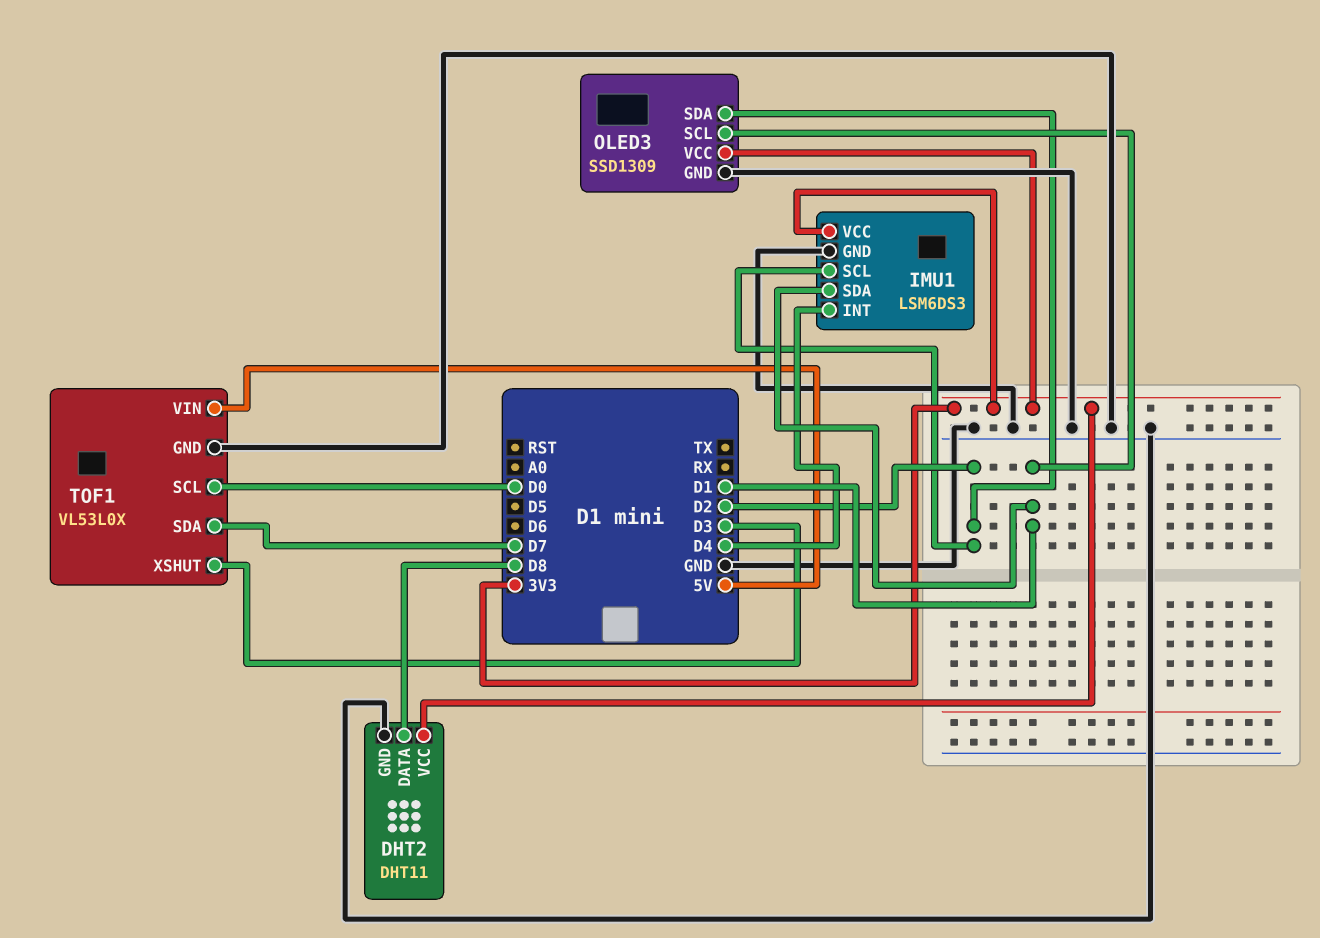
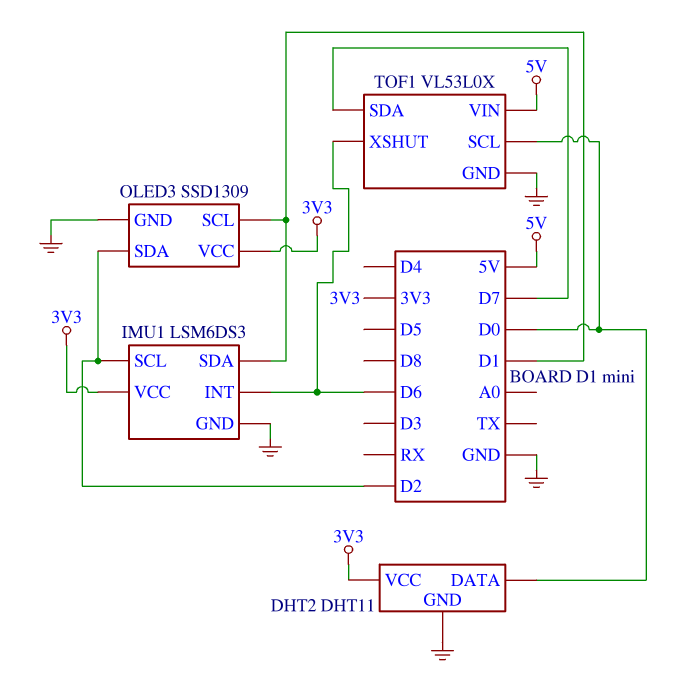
DHT2 pin DATA: D8 -> D0
IMU1 pin INT: D4 -> D6
TOF1 pin XSHUT: D3 -> D6

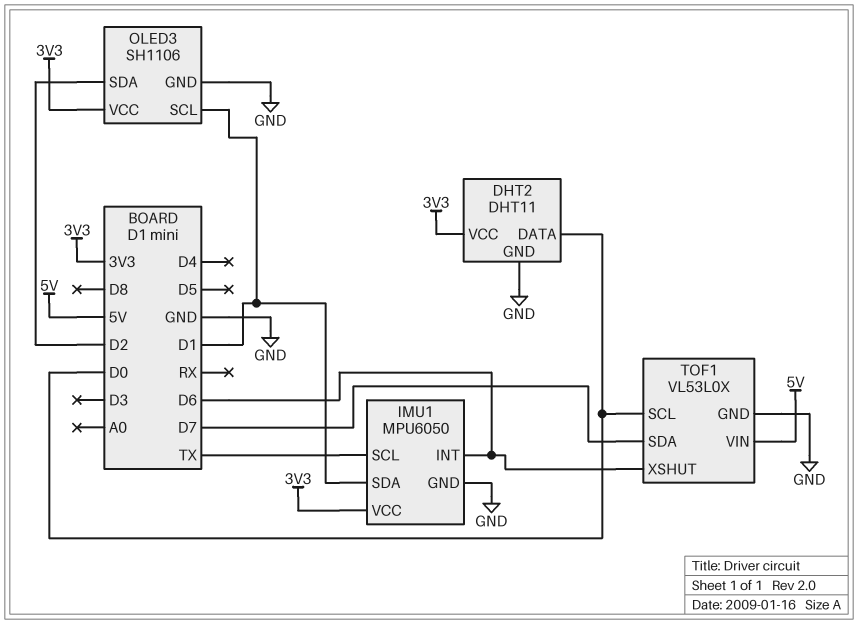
IMU1: LSM6DS3 -> MPU6050
IMU1 pin SCL: D2 -> TX
OLED3: SSD1309 -> SH1106

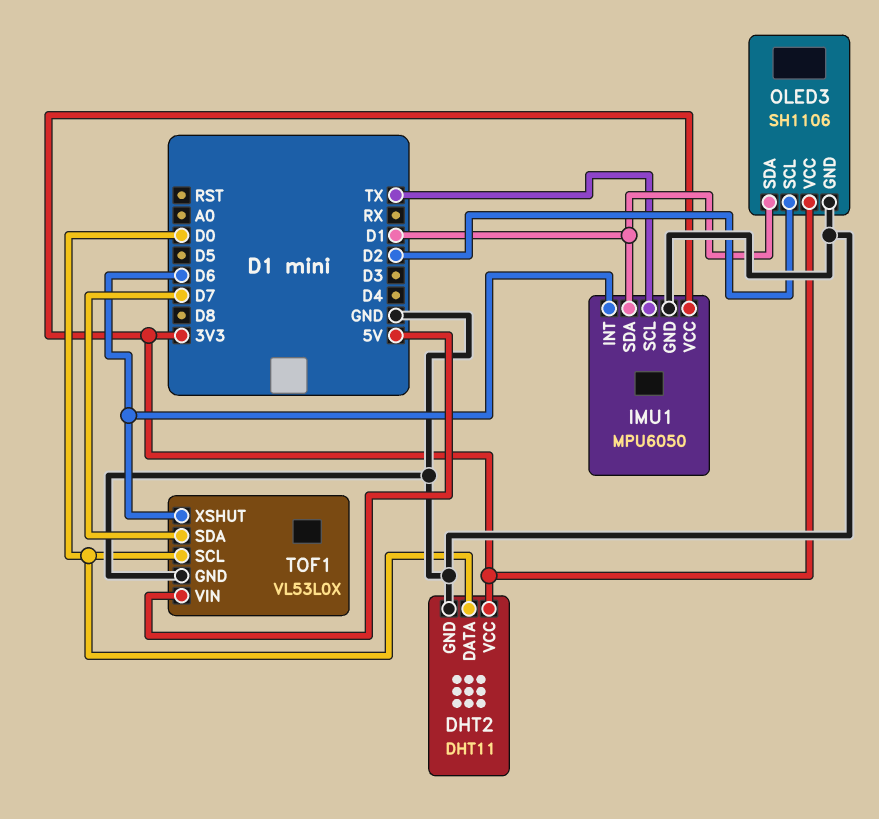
OLED3 pin SCL: D1 -> D2
OLED3 pin SDA: D2 -> D1

